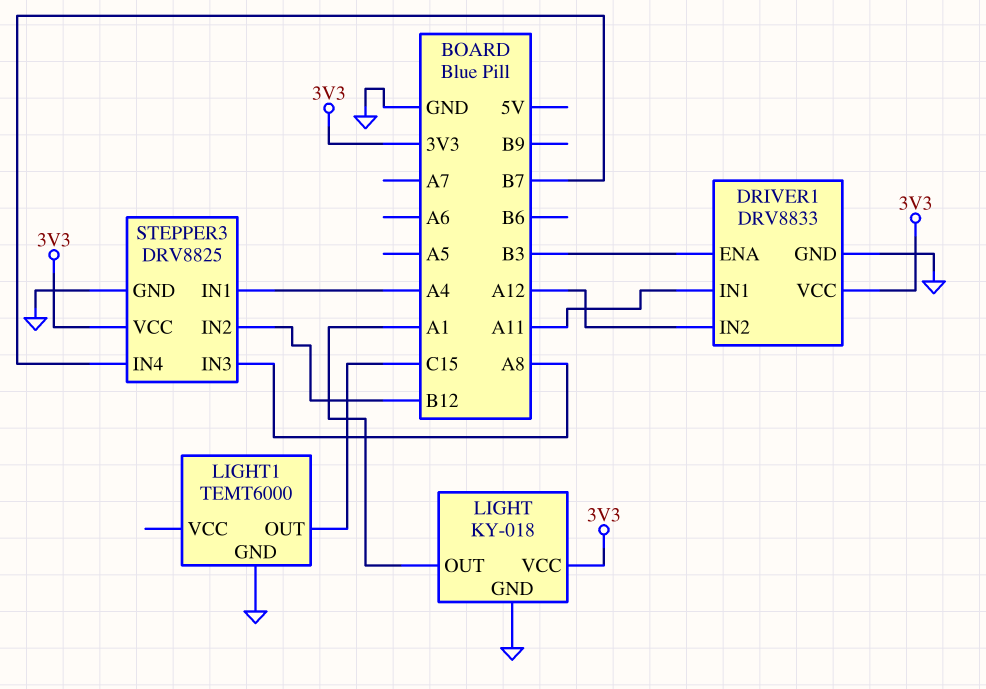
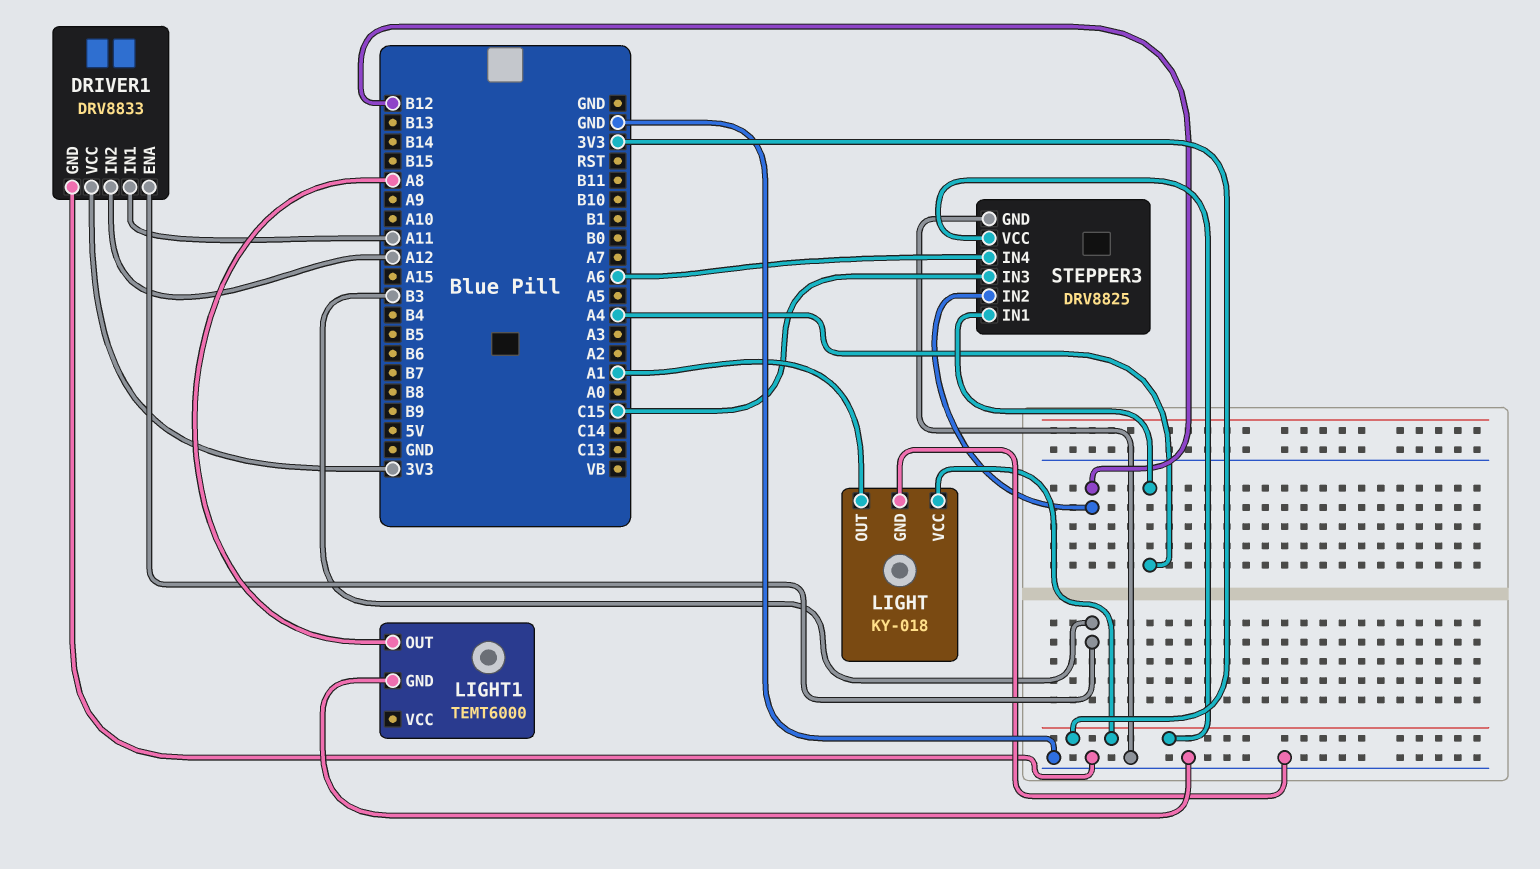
LIGHT1 pin OUT: C15 -> A8
STEPPER3 pin IN3: A8 -> C15
STEPPER3 pin IN4: B7 -> A6

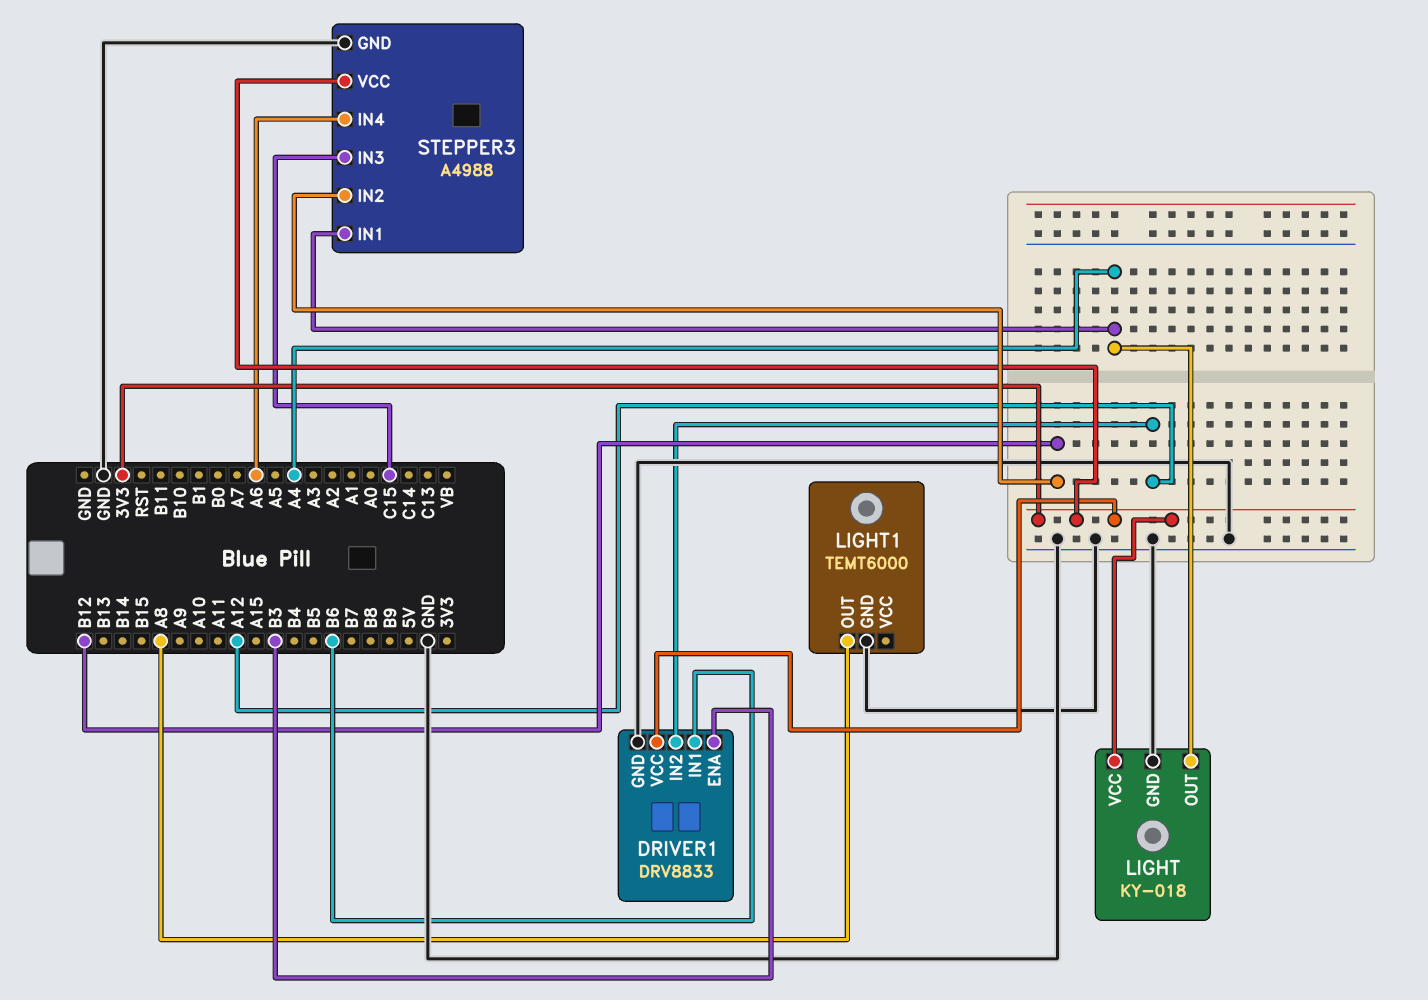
DRIVER1 pin IN1: A11 -> B6
LIGHT pin OUT: A1 -> A4
STEPPER3: DRV8825 -> A4988

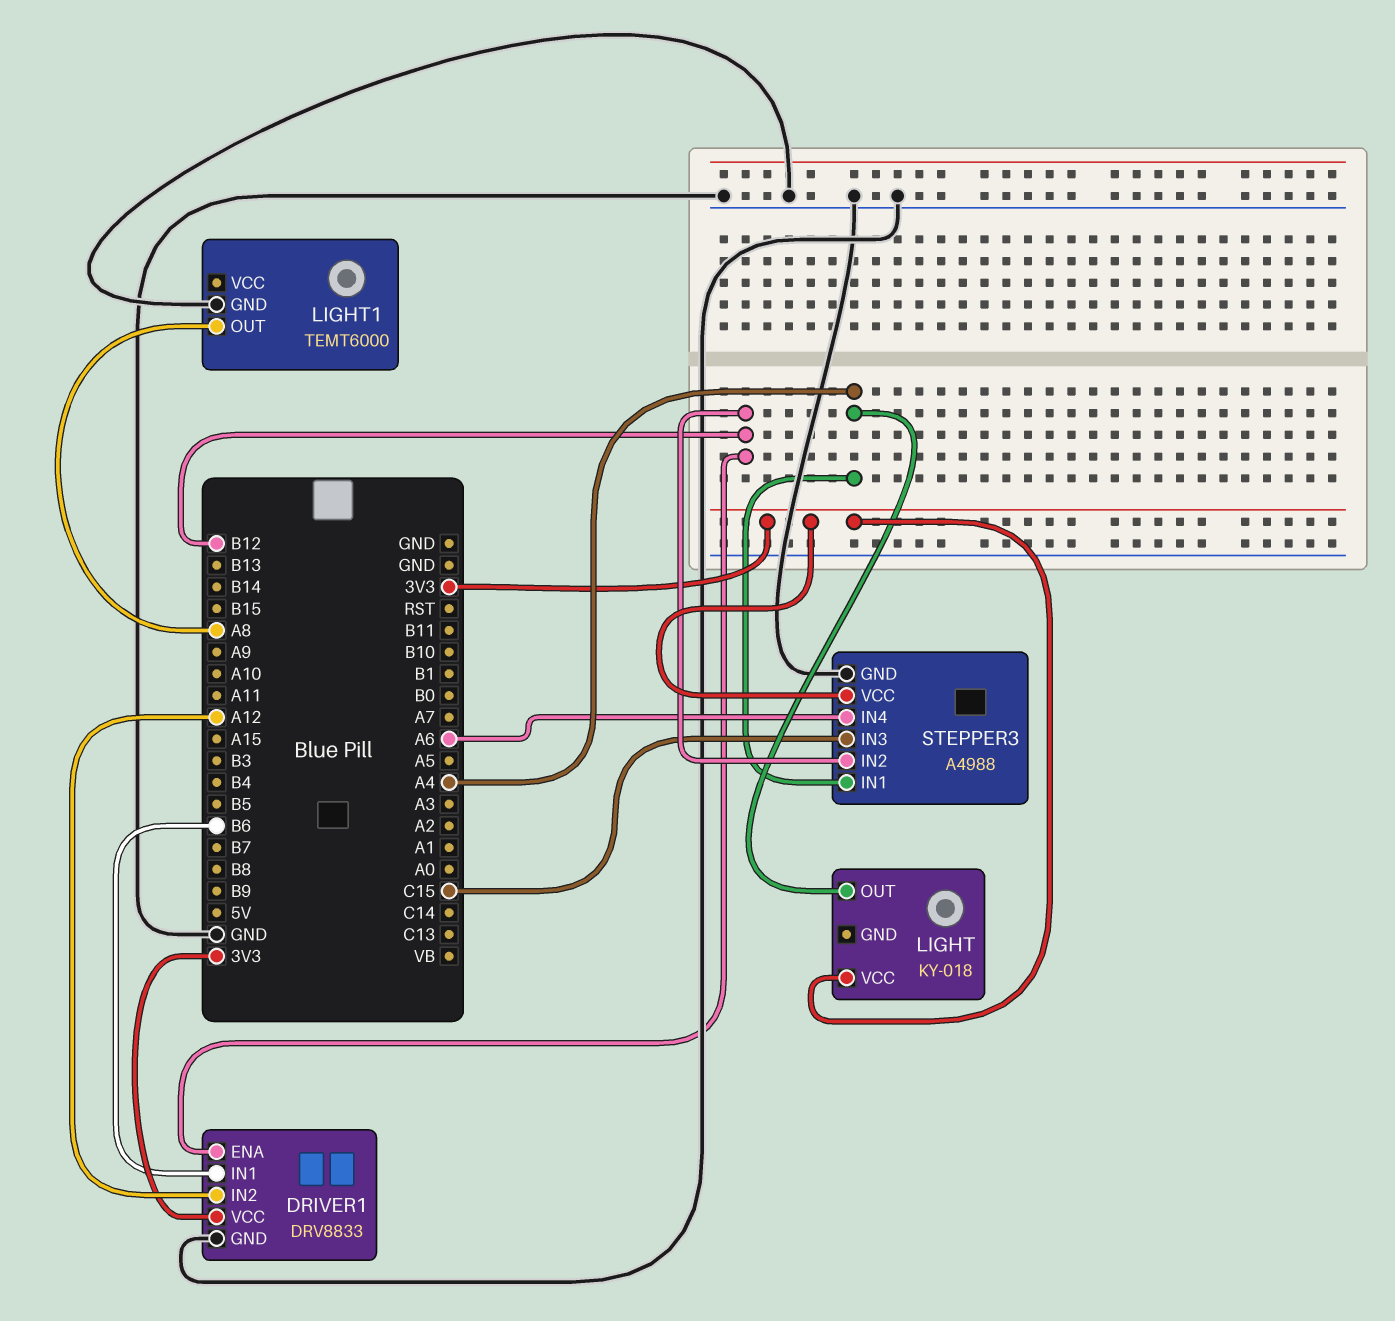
DRIVER1 pin ENA: B3 -> B12
LIGHT pin GND: GND -> none

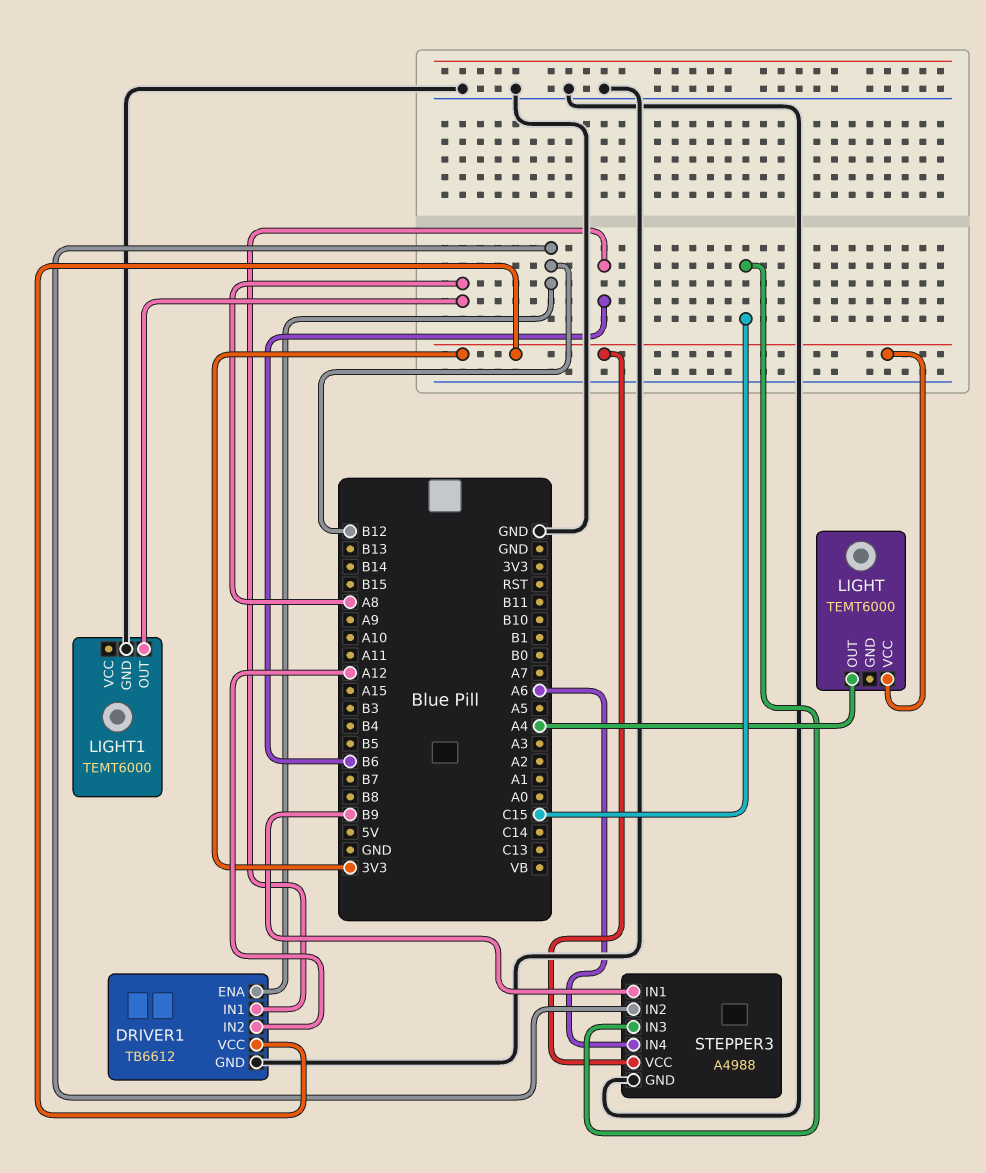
DRIVER1: DRV8833 -> TB6612
LIGHT: KY-018 -> TEMT6000
STEPPER3 pin IN1: A4 -> B9

